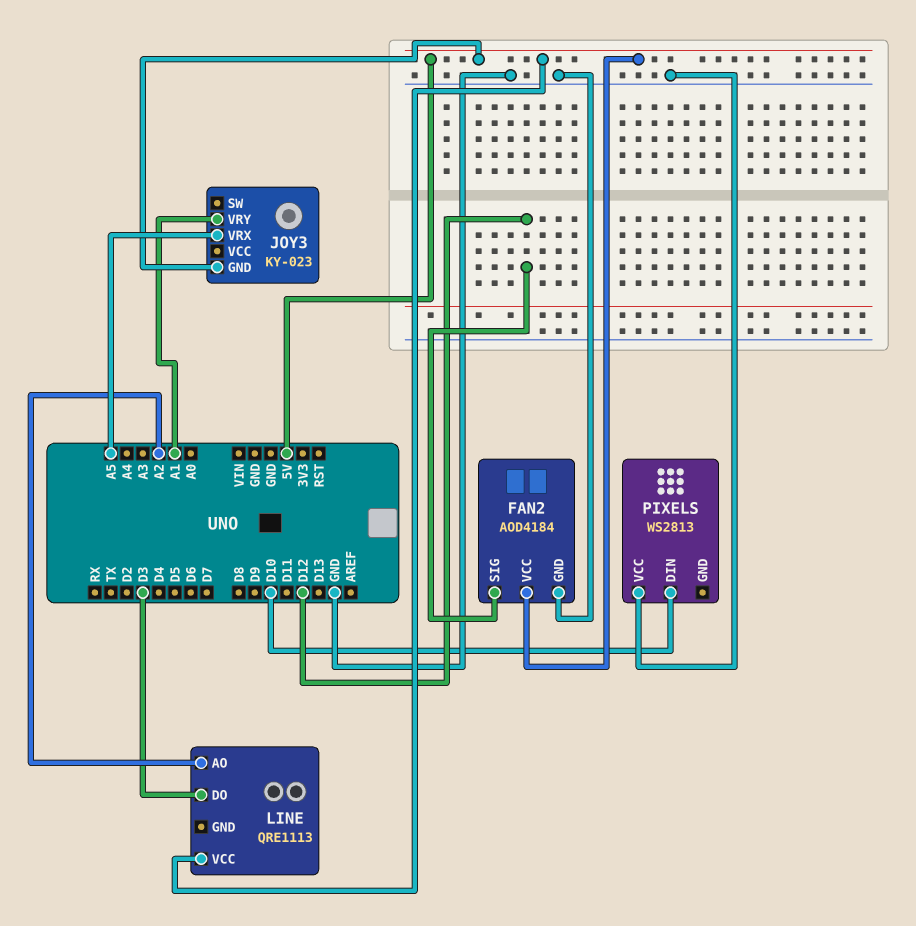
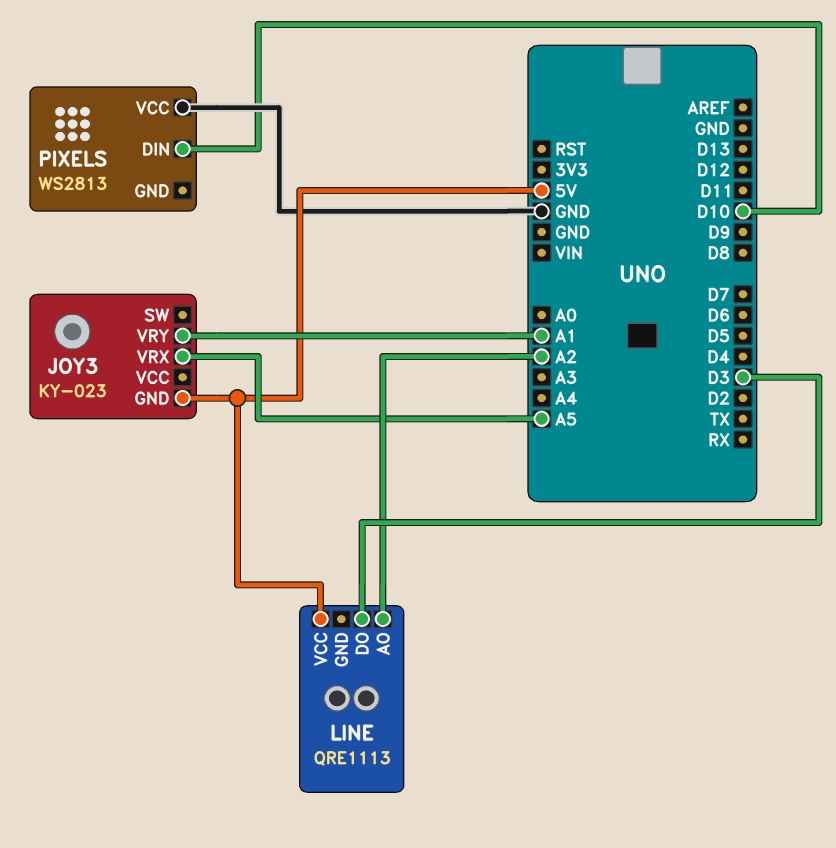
FAN2: AOD4184 -> none
FAN2 pin GND: GND -> none
FAN2 pin SIG: D12 -> none
FAN2 pin VCC: 5V -> none

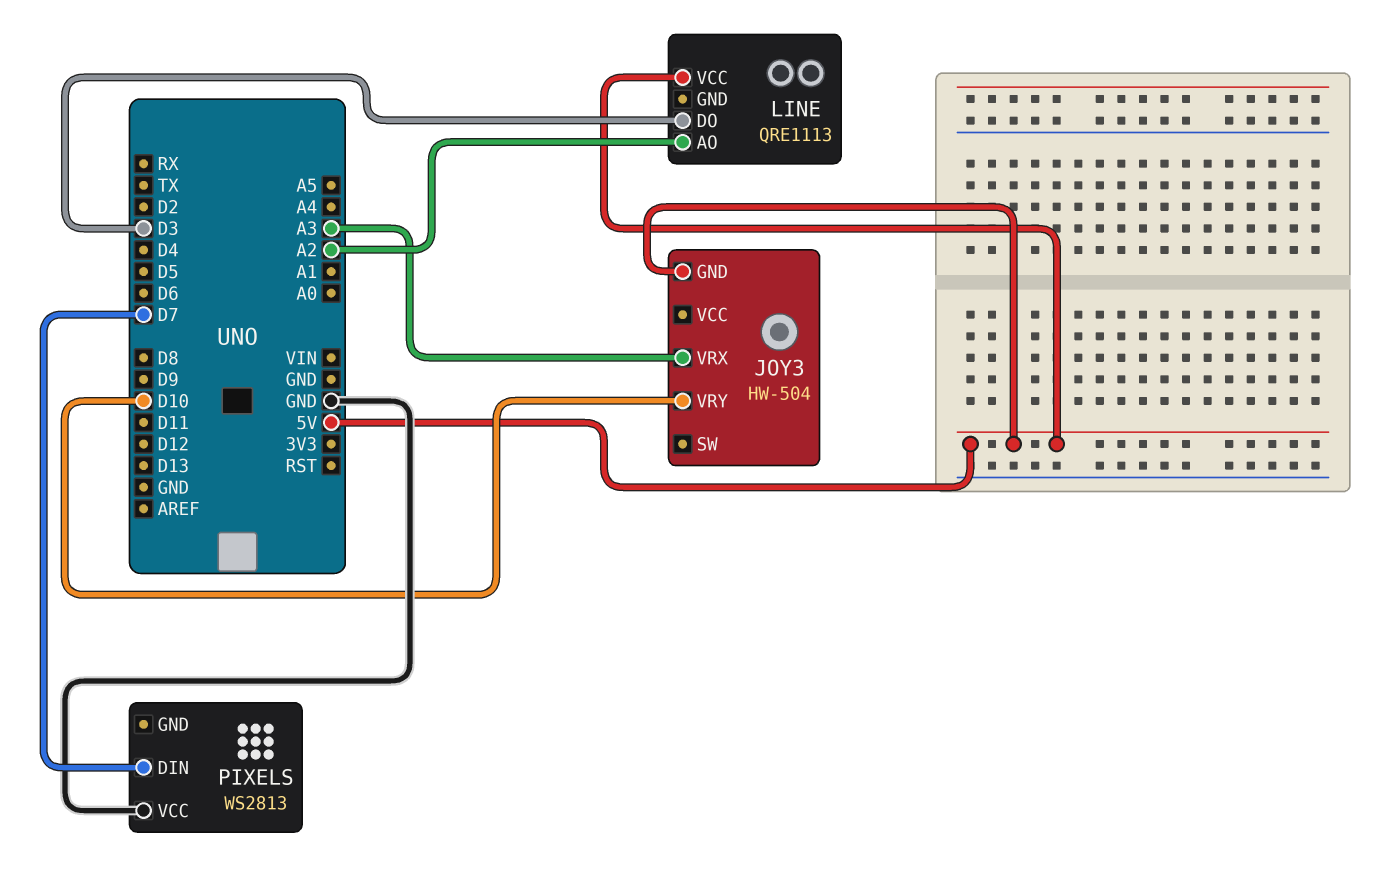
JOY3: KY-023 -> HW-504
JOY3 pin VRX: A5 -> A3
JOY3 pin VRY: A1 -> D10
PIXELS pin DIN: D10 -> D7

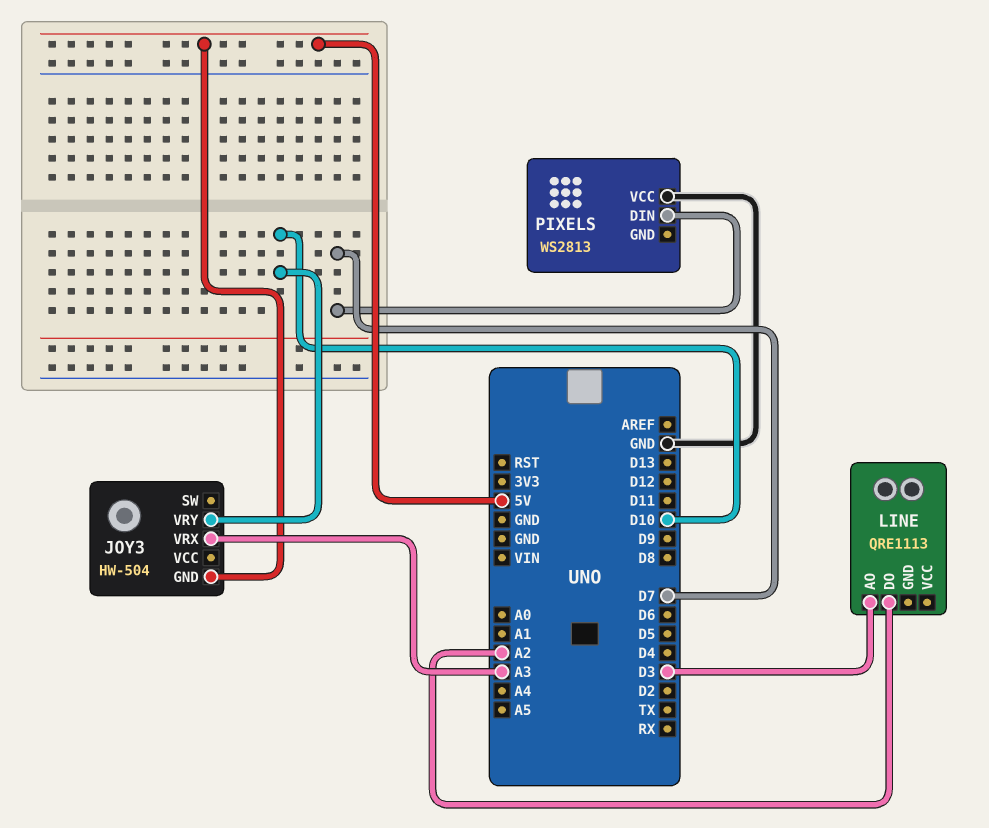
LINE pin AO: A2 -> D3
LINE pin DO: D3 -> A2
LINE pin VCC: 5V -> none

